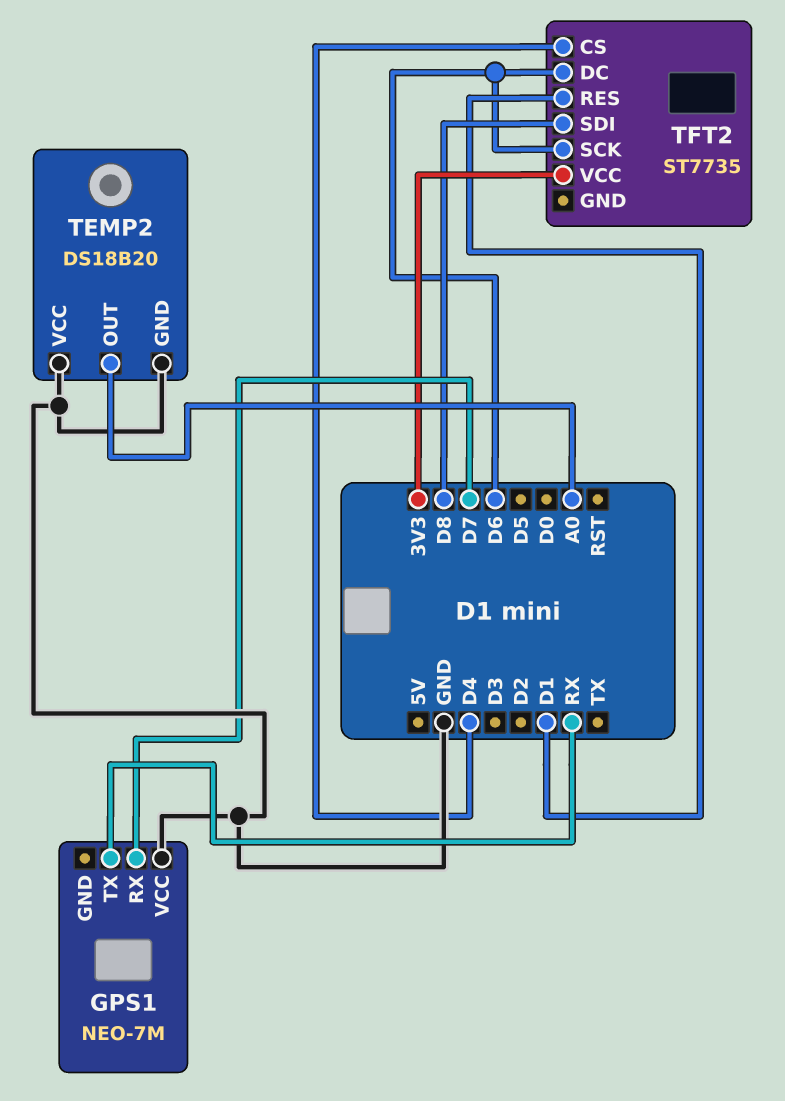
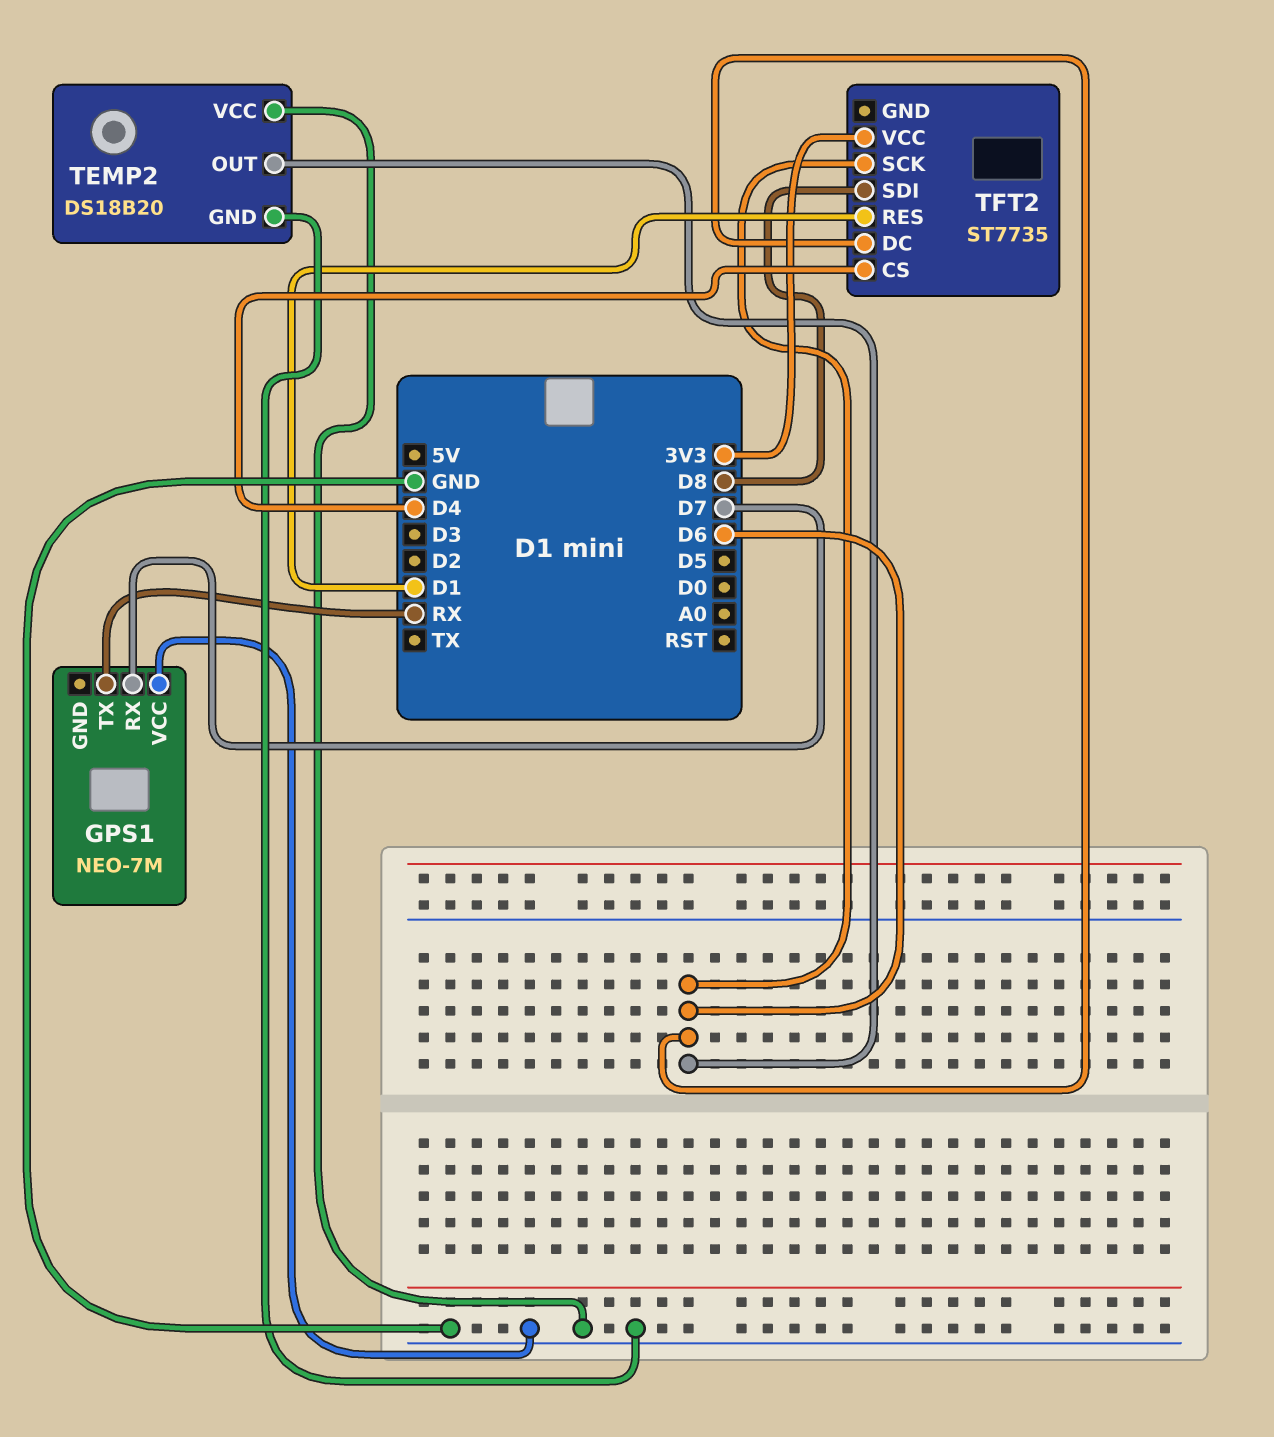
TEMP2 pin OUT: A0 -> D6

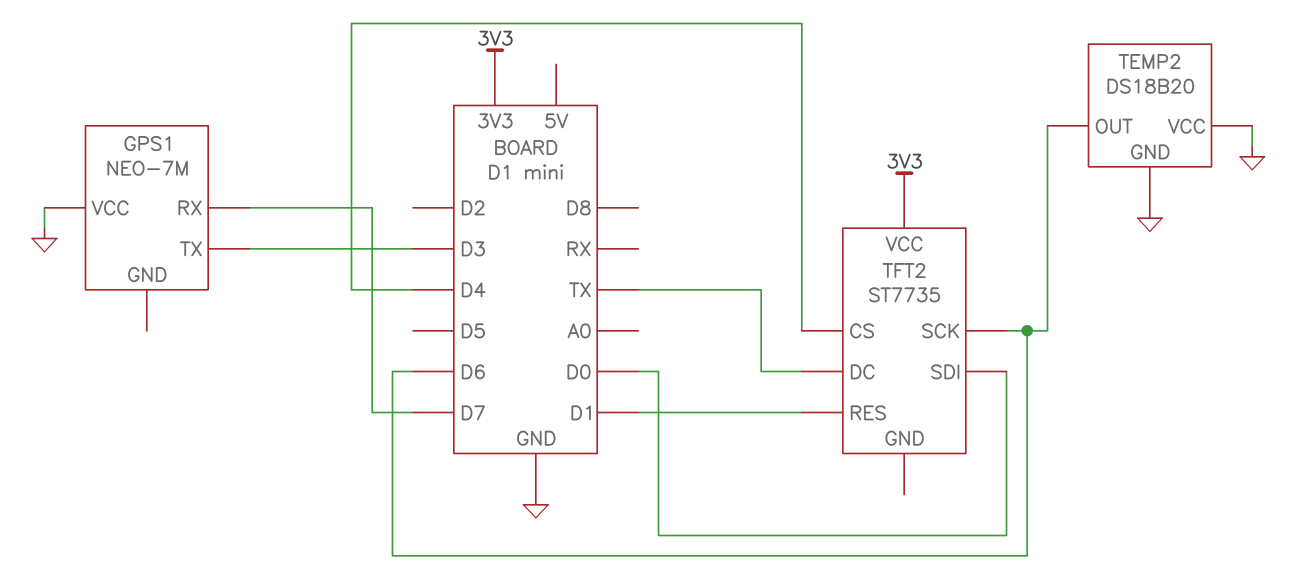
GPS1 pin TX: RX -> D3
TFT2 pin DC: D6 -> TX
TFT2 pin SDI: D8 -> D0

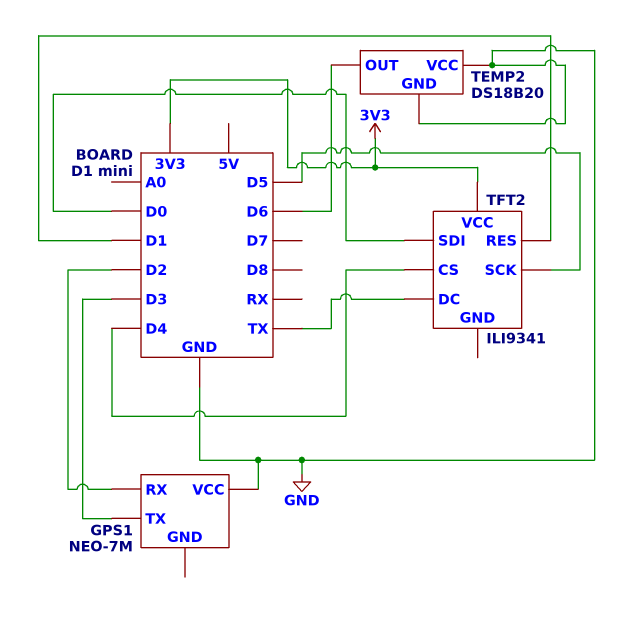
GPS1 pin RX: D7 -> D2
TFT2: ST7735 -> ILI9341
TFT2 pin SCK: D6 -> D5

